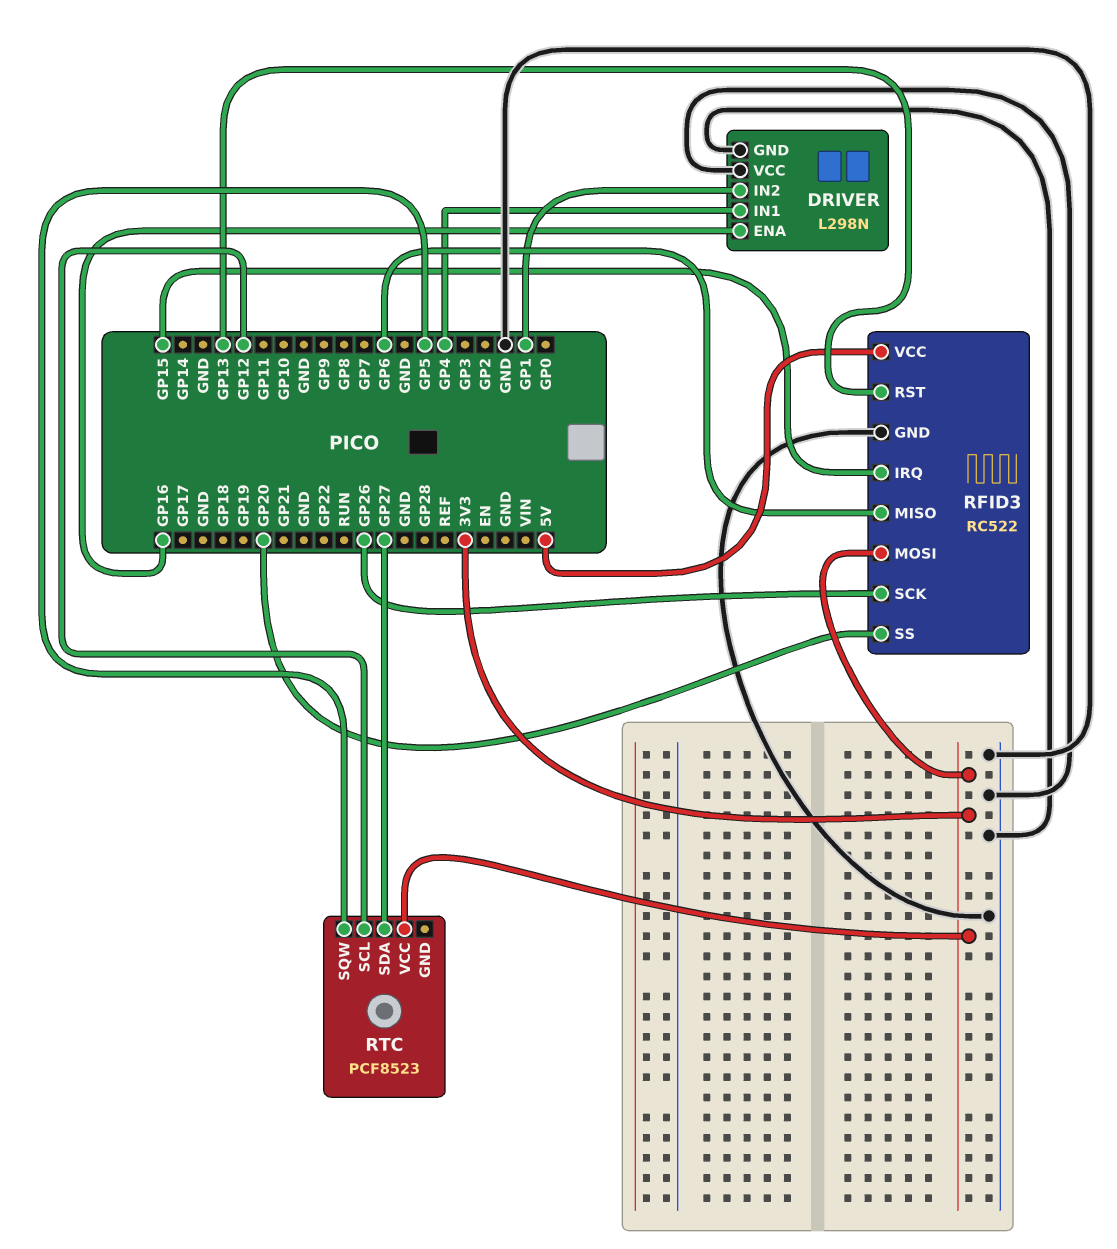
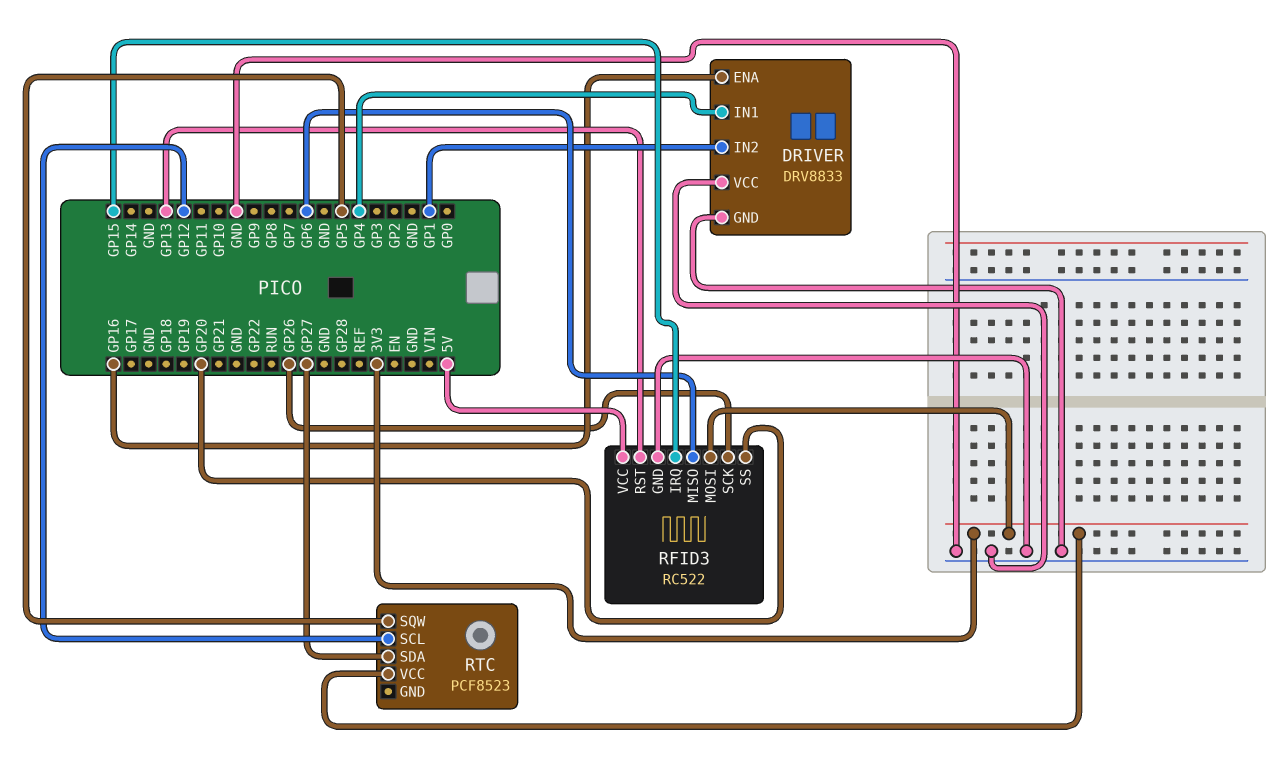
DRIVER: L298N -> DRV8833

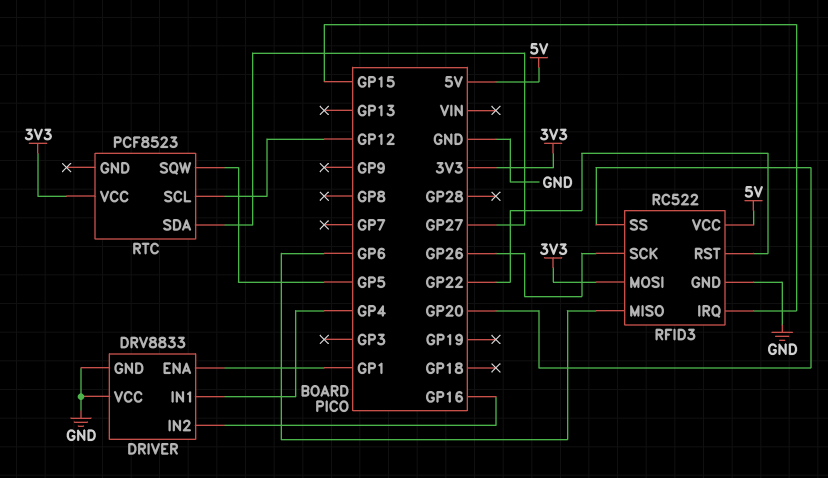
DRIVER pin ENA: GP16 -> GP1
DRIVER pin IN2: GP1 -> GP16
RFID3 pin RST: GP13 -> GP22

